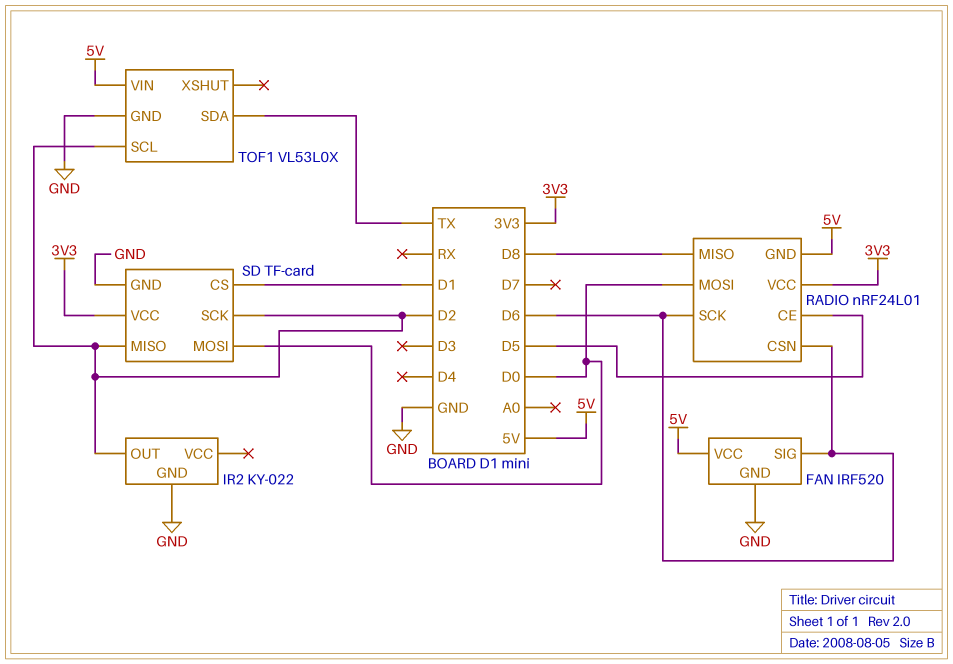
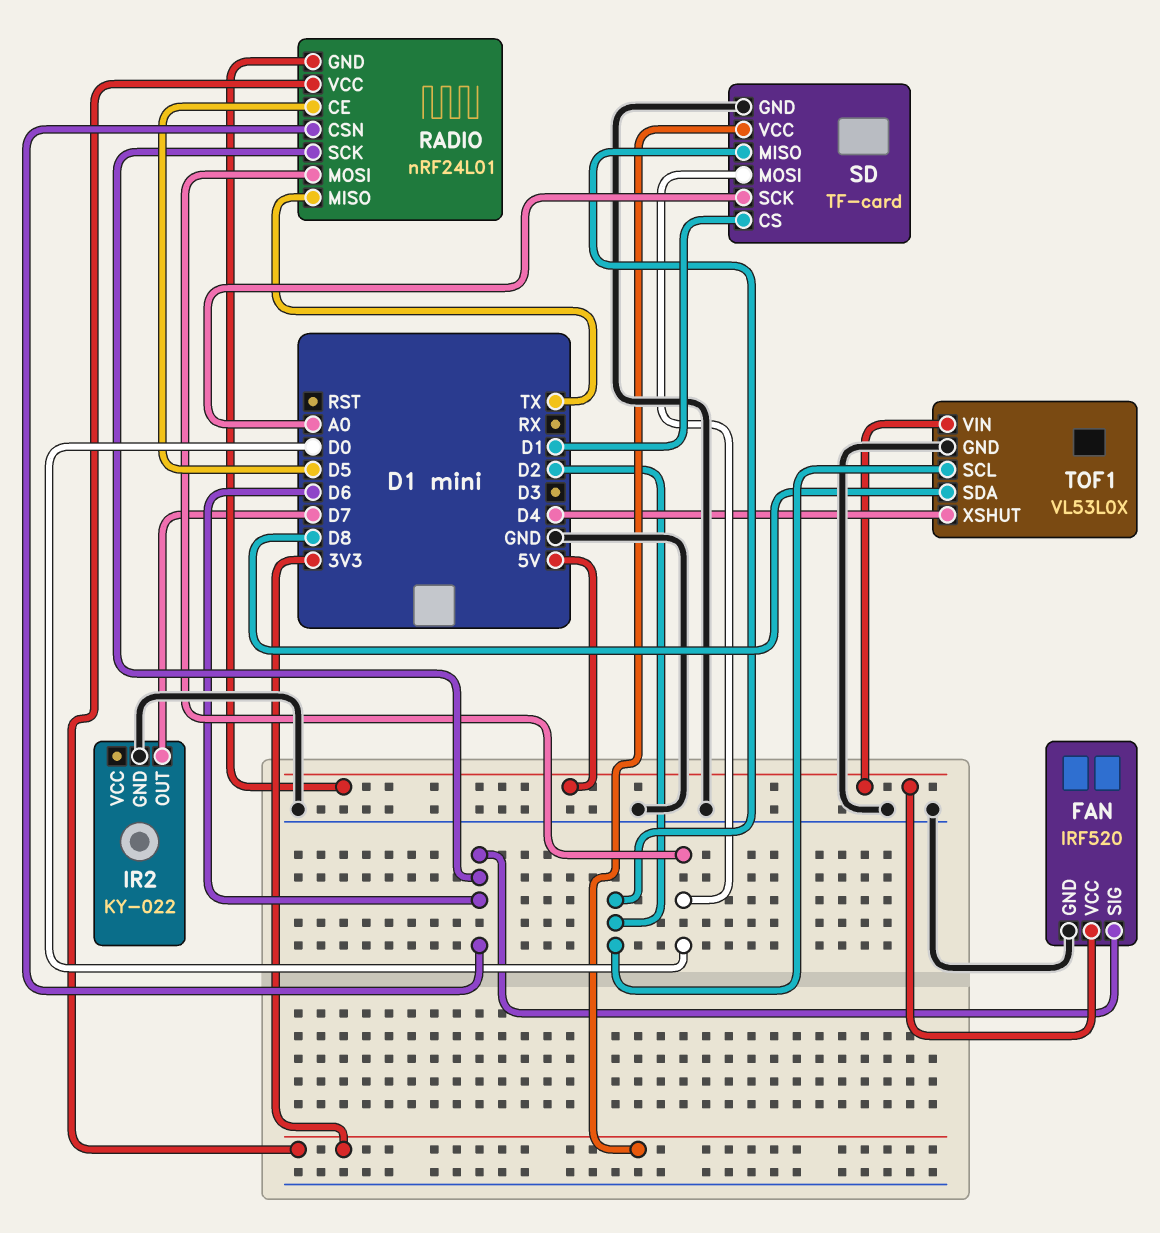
IR2 pin OUT: D2 -> D7
RADIO pin MISO: D8 -> TX
SD pin SCK: D2 -> A0
TOF1 pin SDA: TX -> D8
TOF1 pin XSHUT: none -> D4

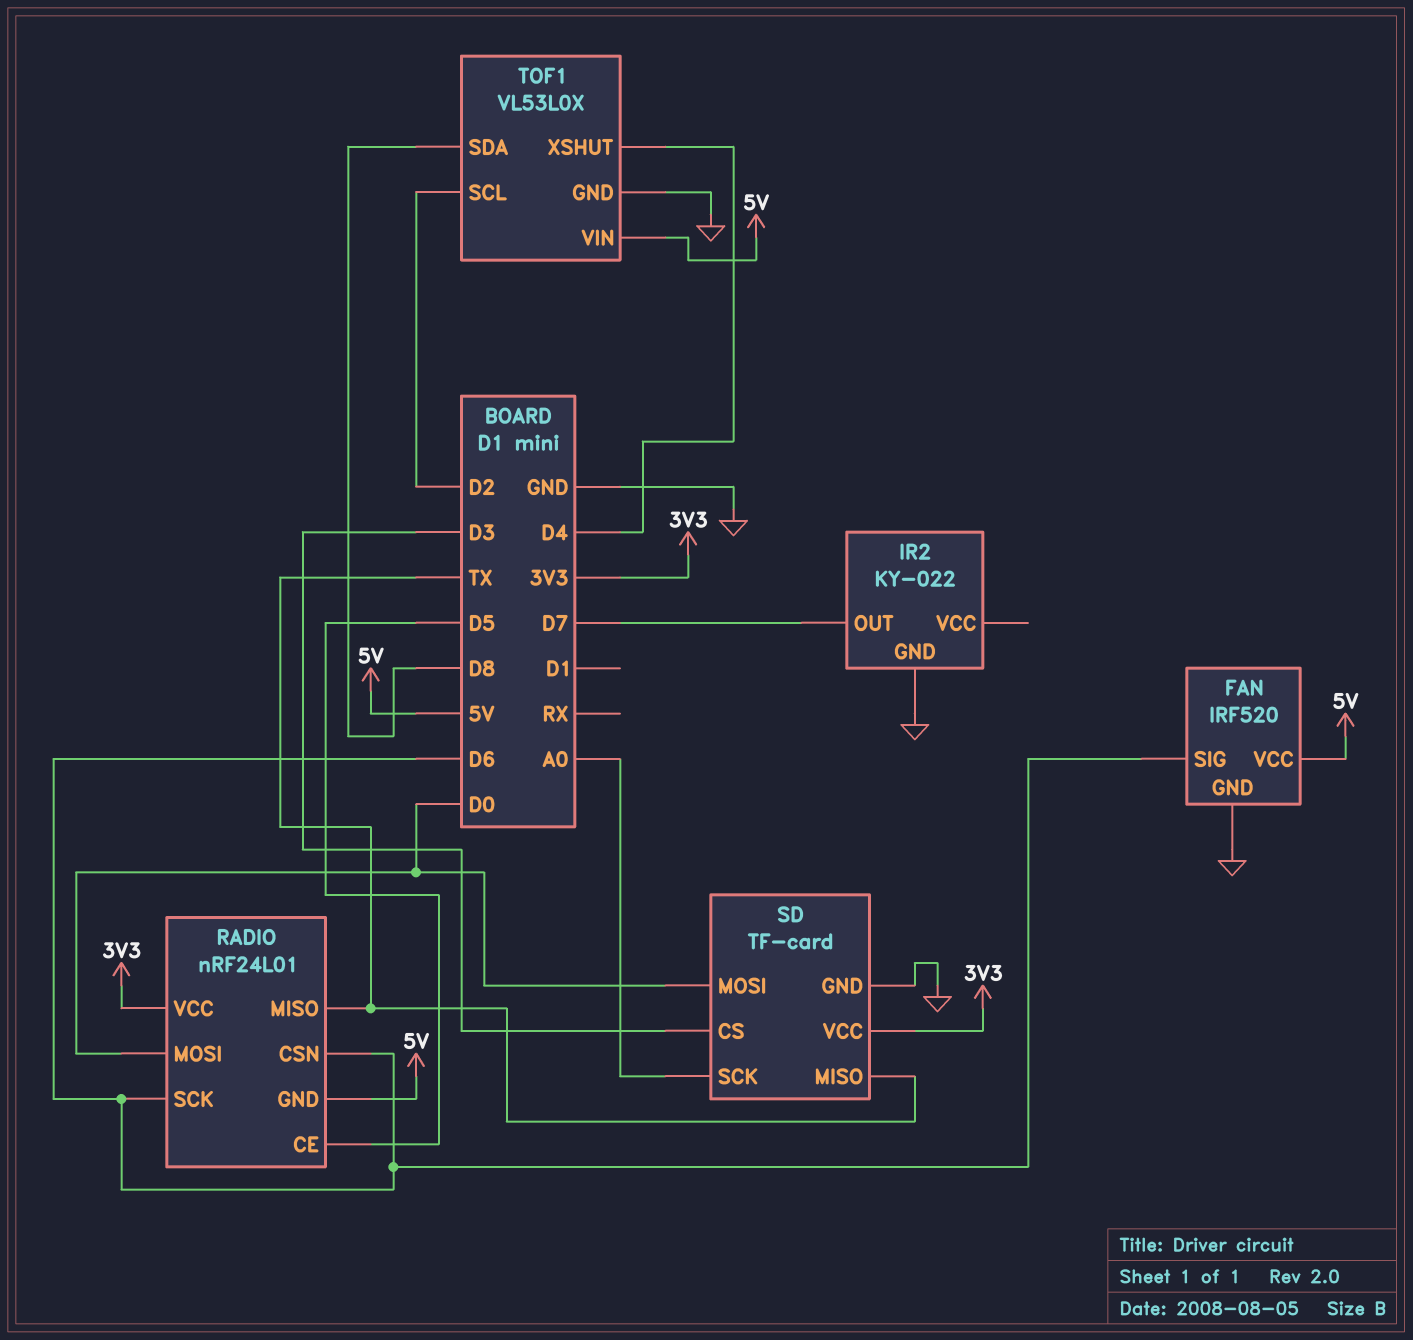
SD pin CS: D1 -> D3
SD pin MISO: D2 -> TX

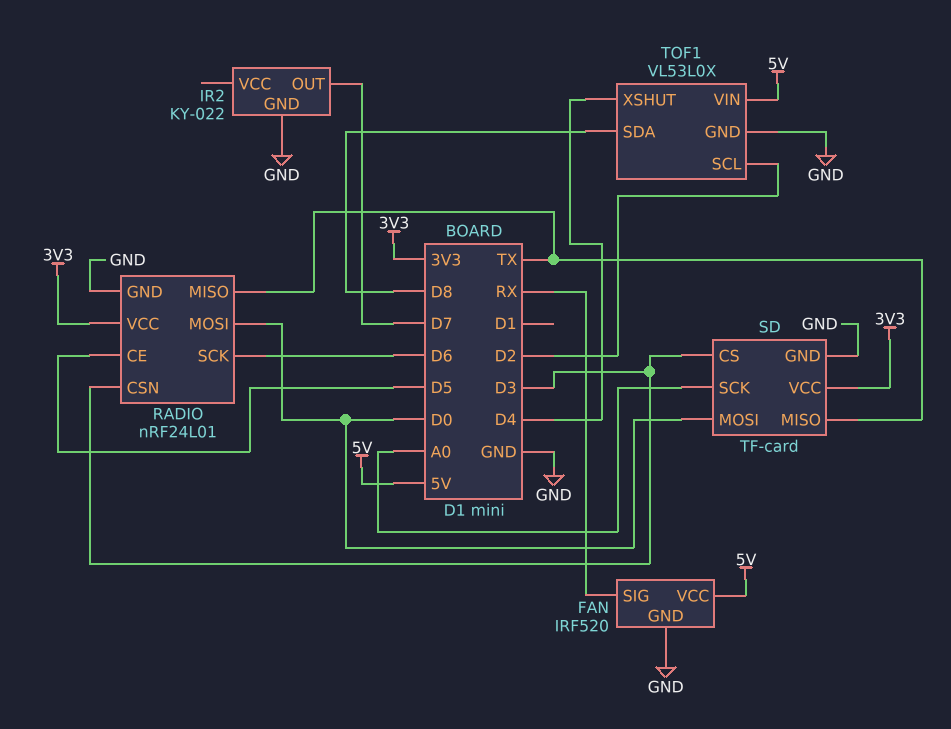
FAN pin SIG: D6 -> RX
RADIO pin CSN: D6 -> D3
RADIO pin GND: 5V -> GND

